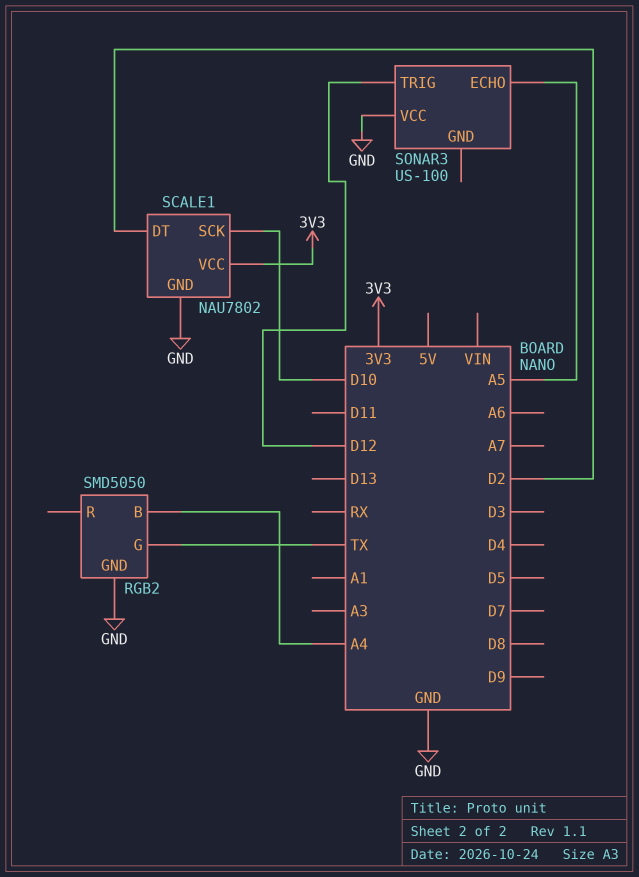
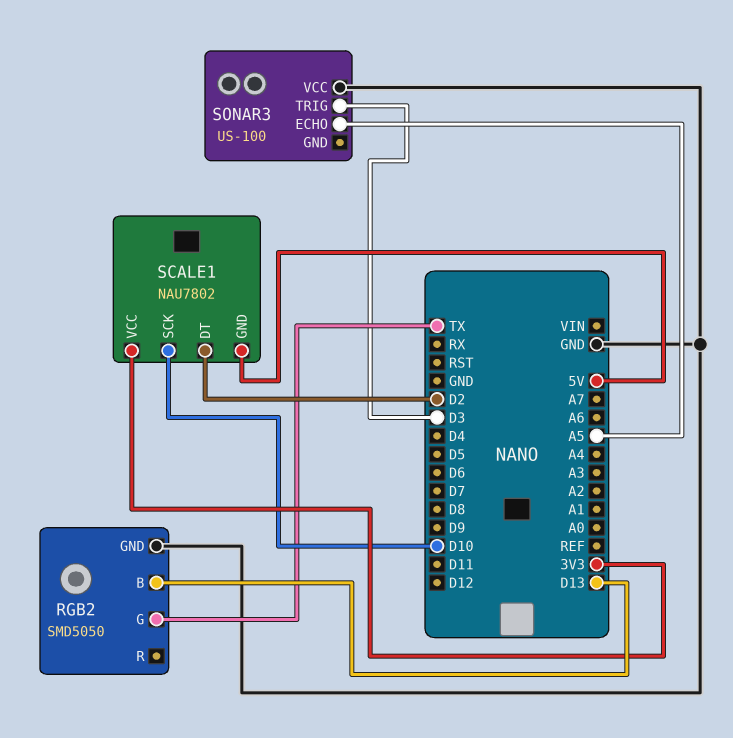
RGB2 pin B: A4 -> D13
SCALE1 pin GND: GND -> 5V
SONAR3 pin TRIG: D12 -> D3

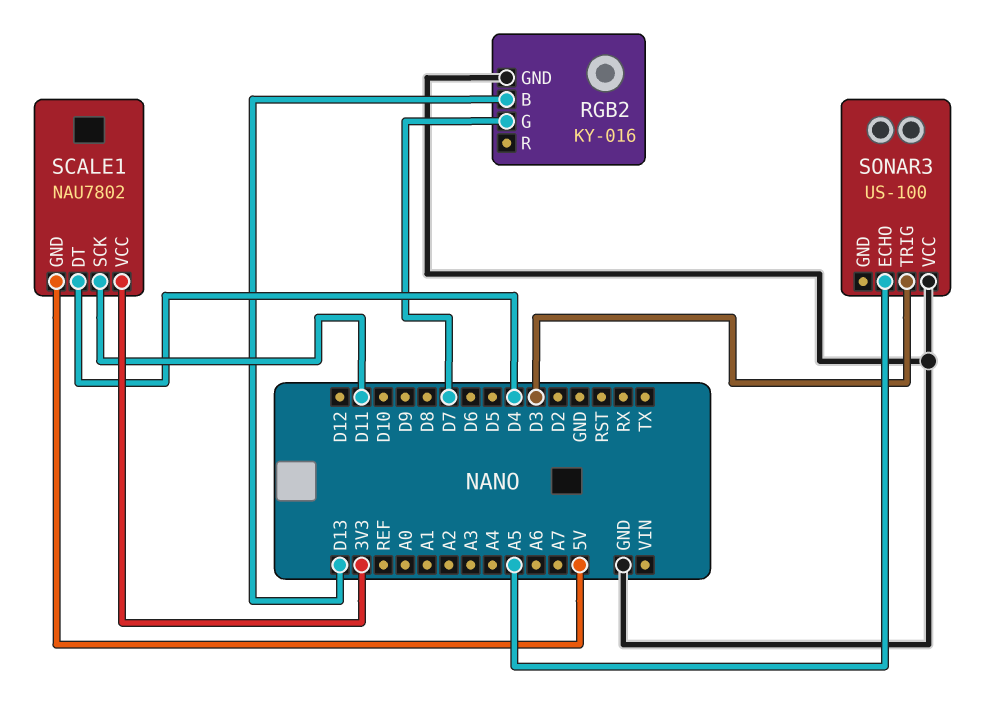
RGB2: SMD5050 -> KY-016
RGB2 pin G: TX -> D7
SCALE1 pin DT: D2 -> D4
SCALE1 pin SCK: D10 -> D11

